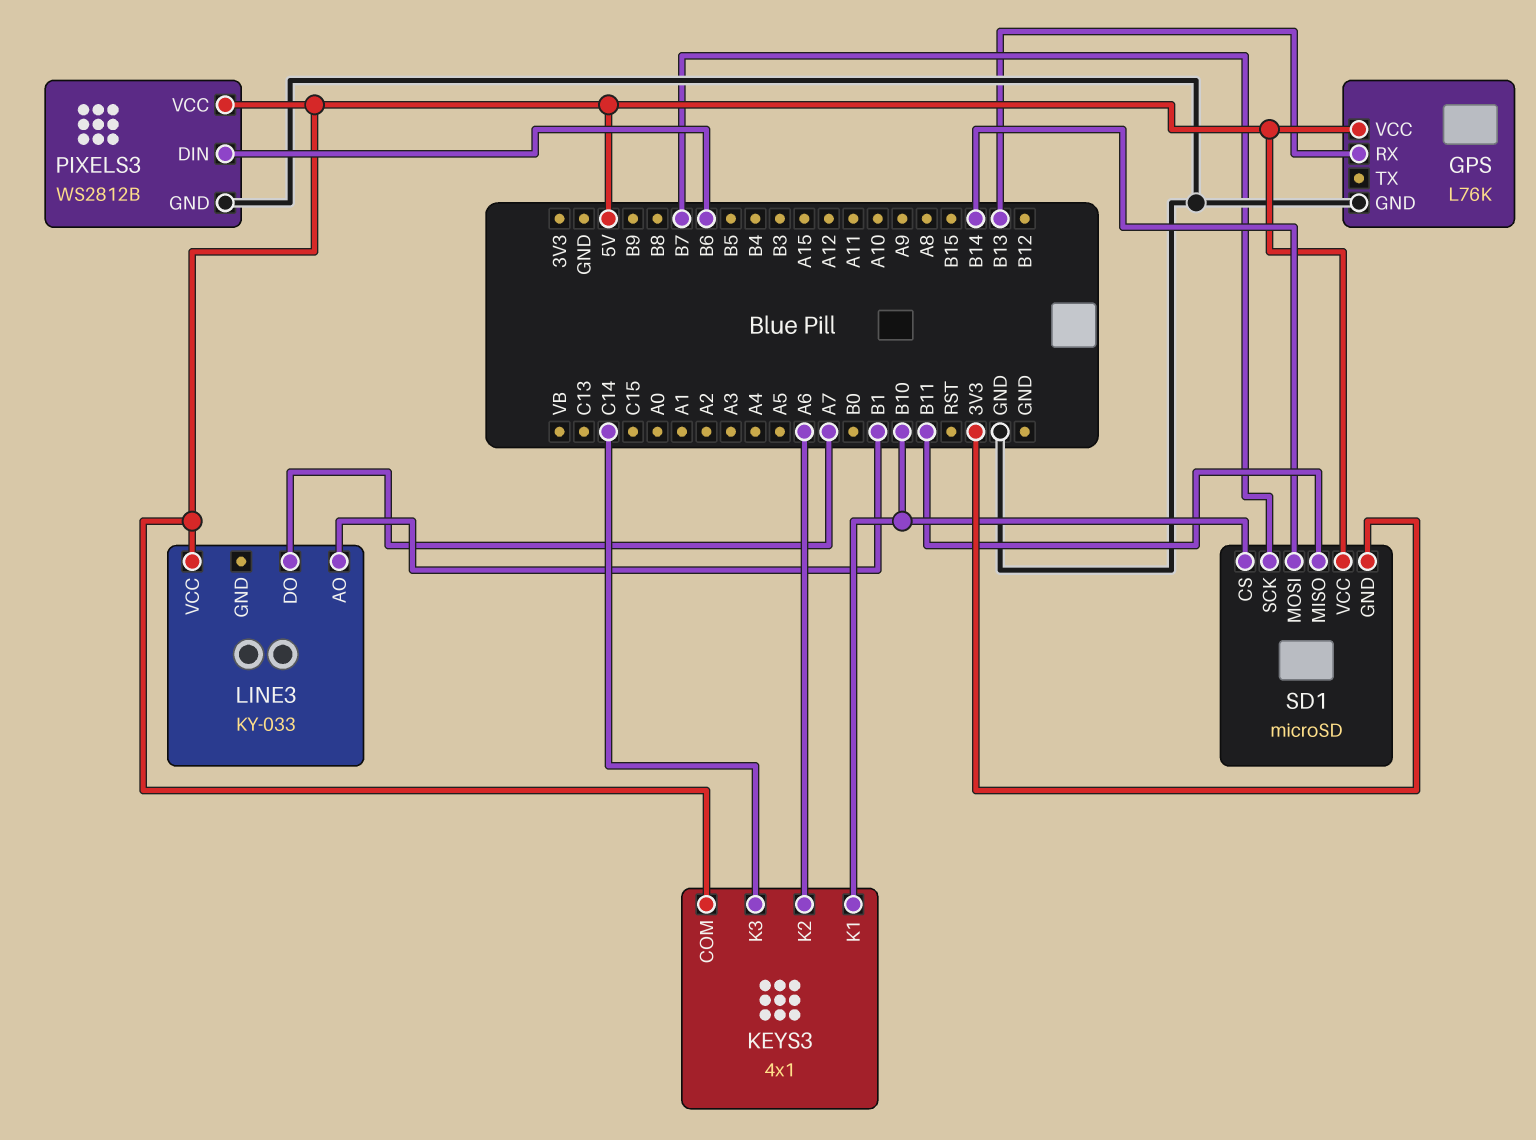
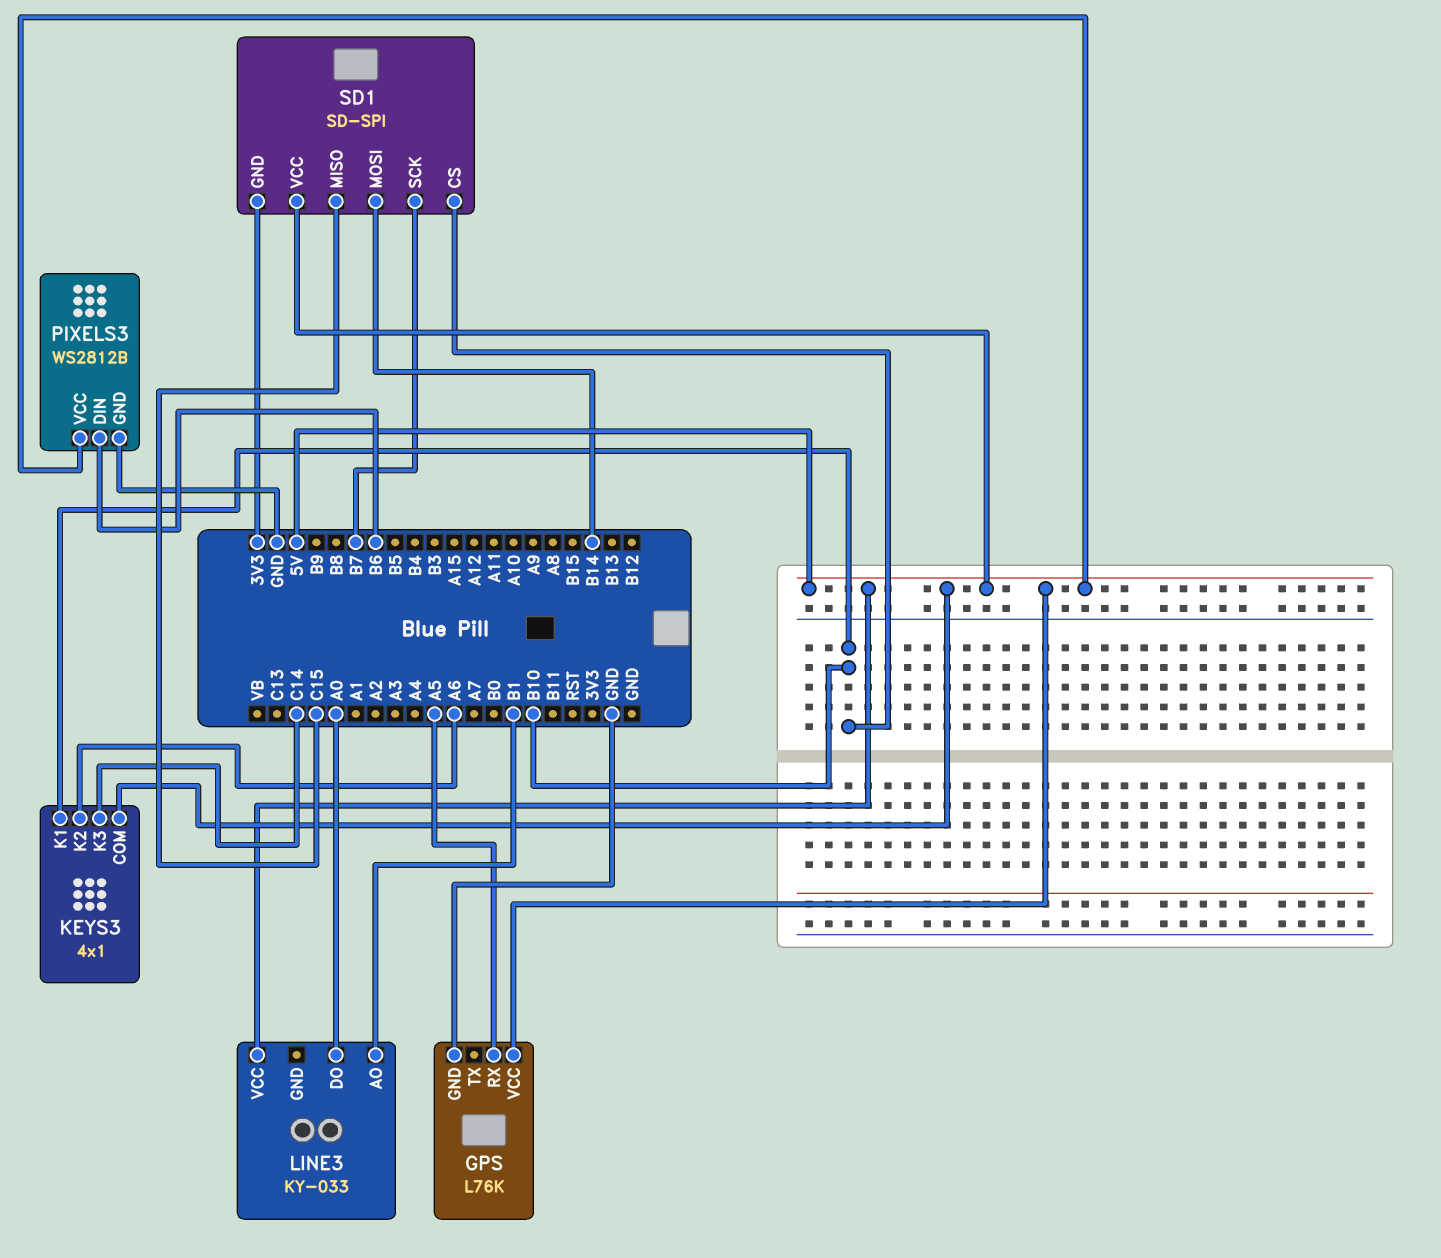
GPS pin RX: B13 -> A5
LINE3 pin DO: A7 -> A0
SD1: microSD -> SD-SPI
SD1 pin MISO: B11 -> C15

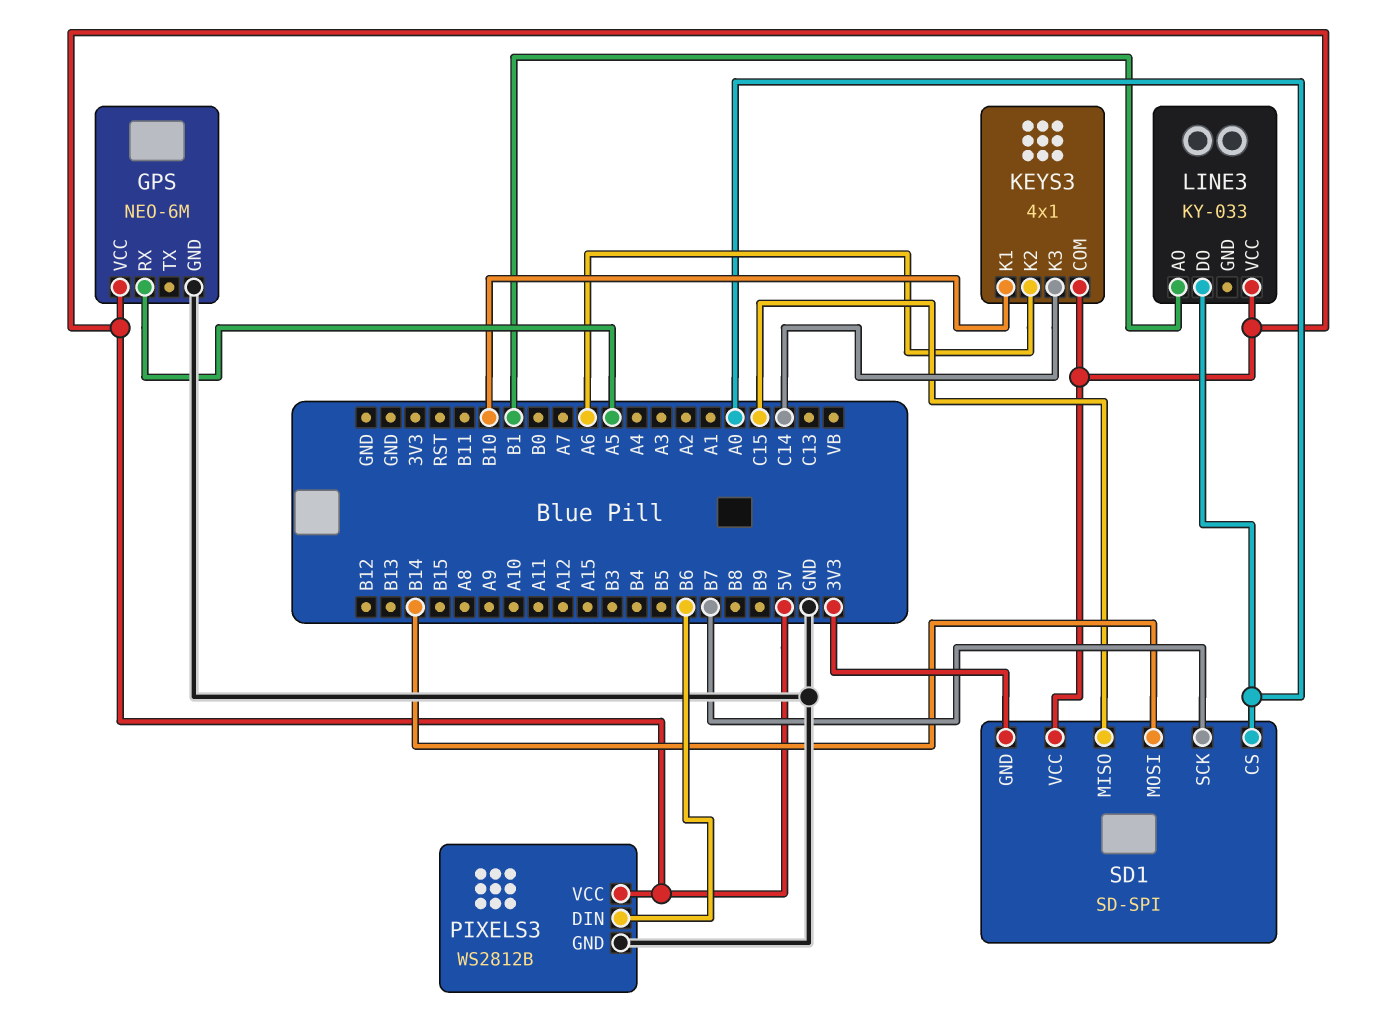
GPS: L76K -> NEO-6M
SD1 pin CS: B10 -> A0

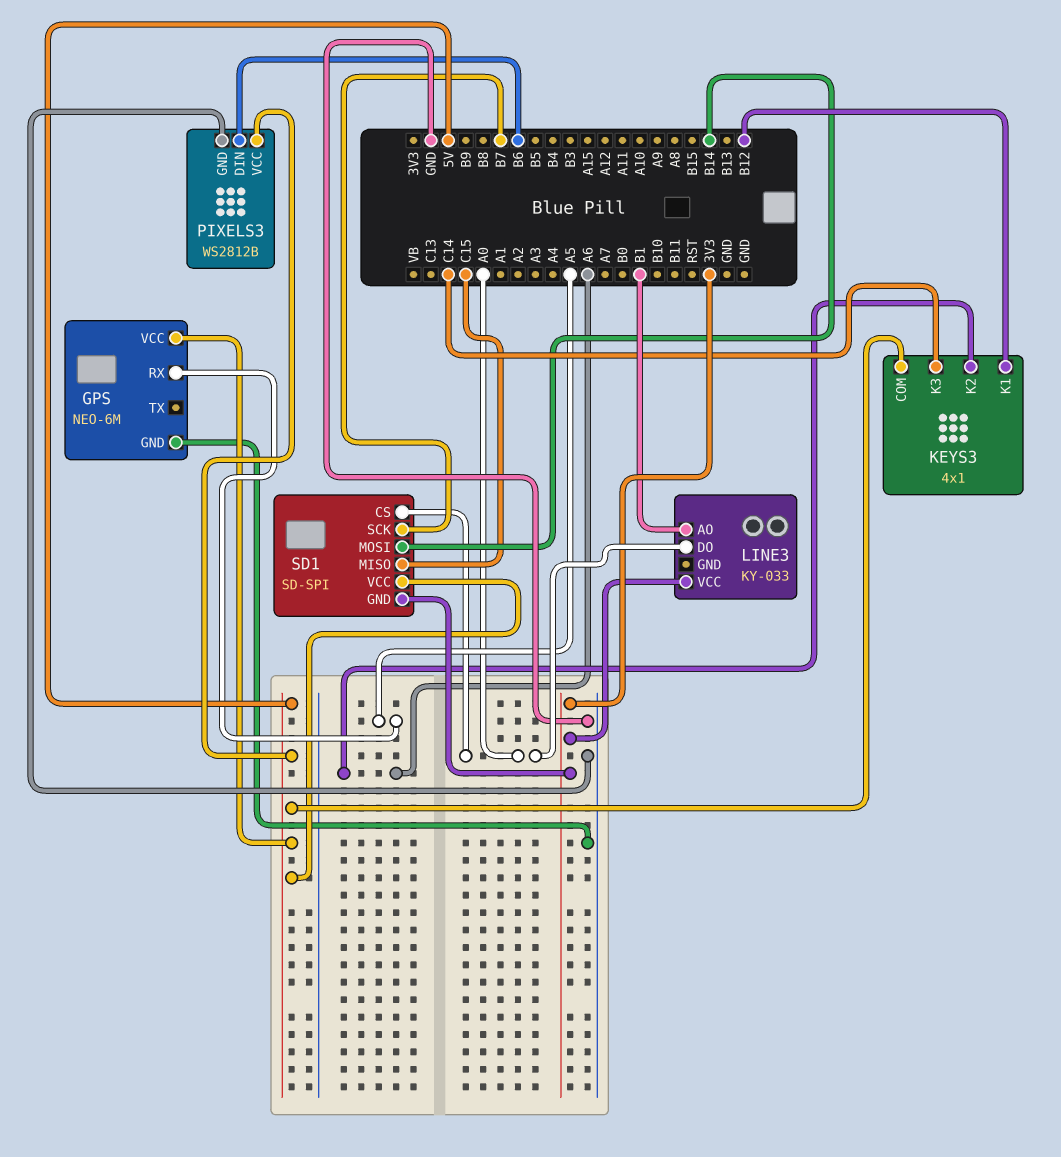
KEYS3 pin K1: B10 -> B12
LINE3 pin VCC: 5V -> 3V3

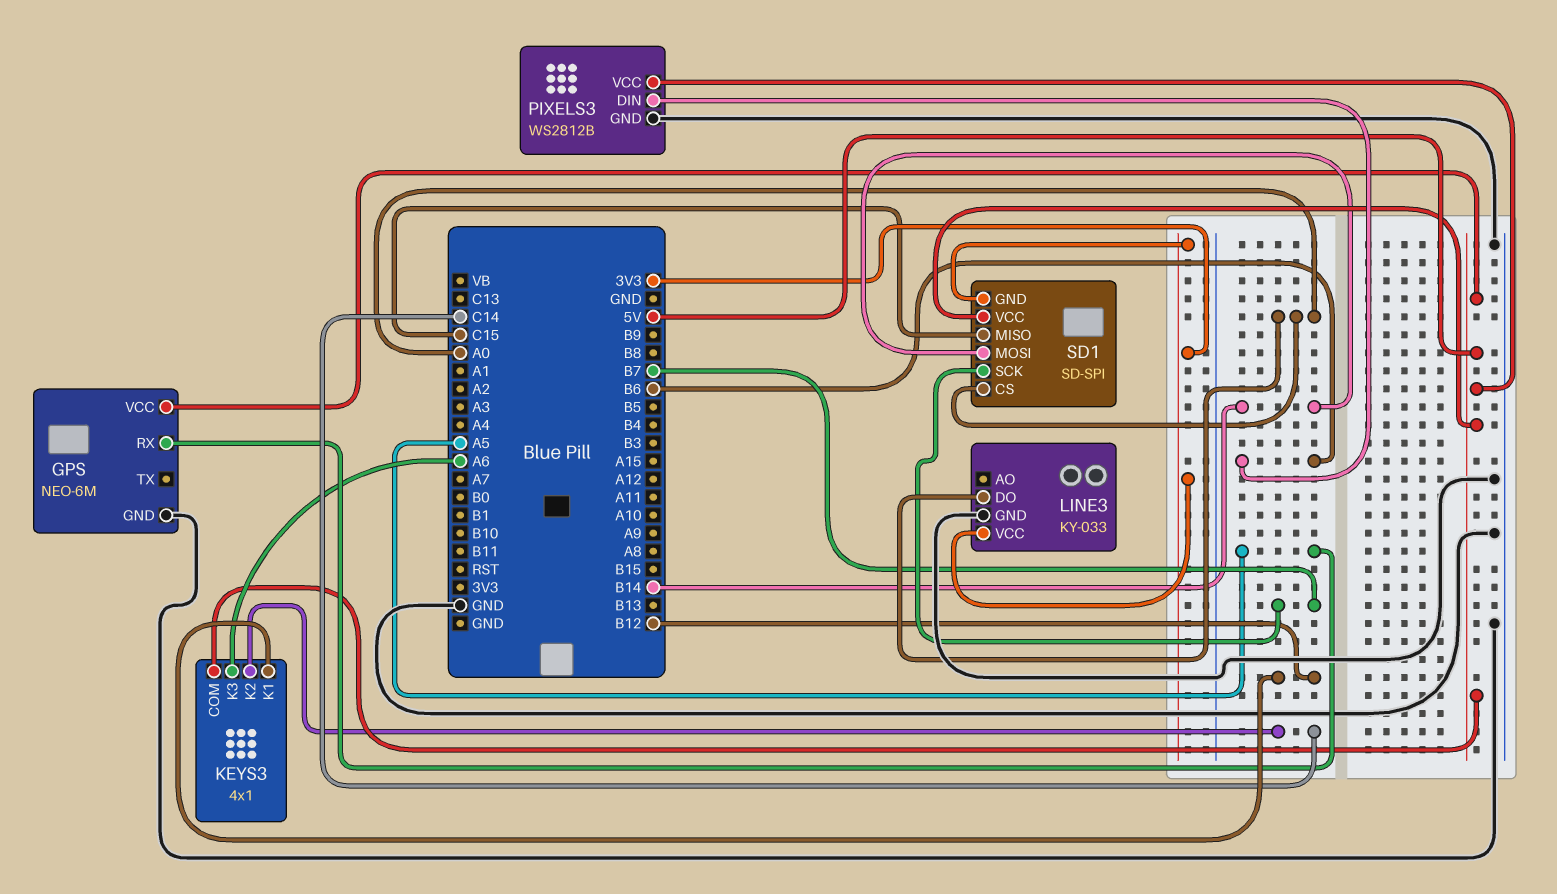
KEYS3 pin K2: A6 -> C14
KEYS3 pin K3: C14 -> A6
LINE3 pin AO: B1 -> none
LINE3 pin GND: none -> GND

